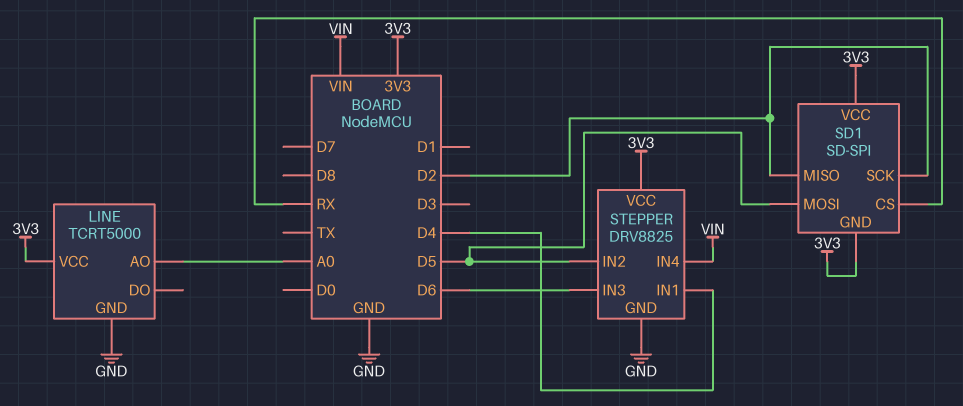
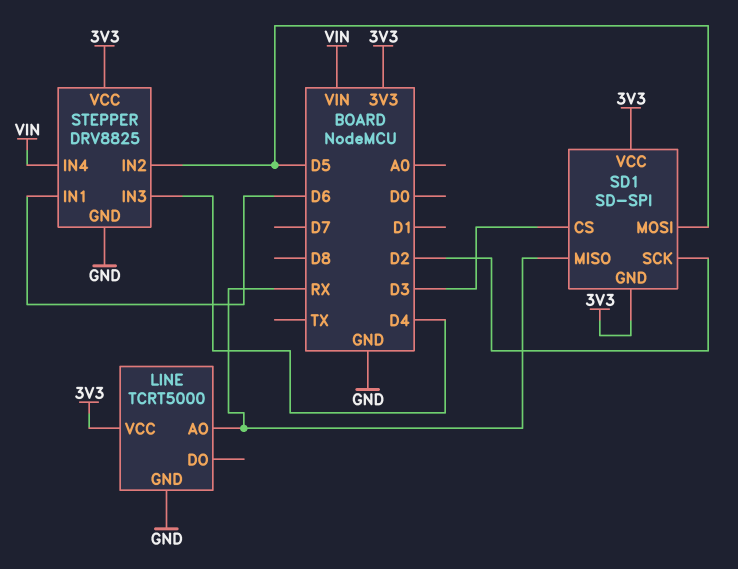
LINE pin AO: A0 -> RX
SD1 pin CS: RX -> D3
SD1 pin MISO: D2 -> RX
STEPPER pin IN1: D4 -> D6
STEPPER pin IN3: D6 -> D4

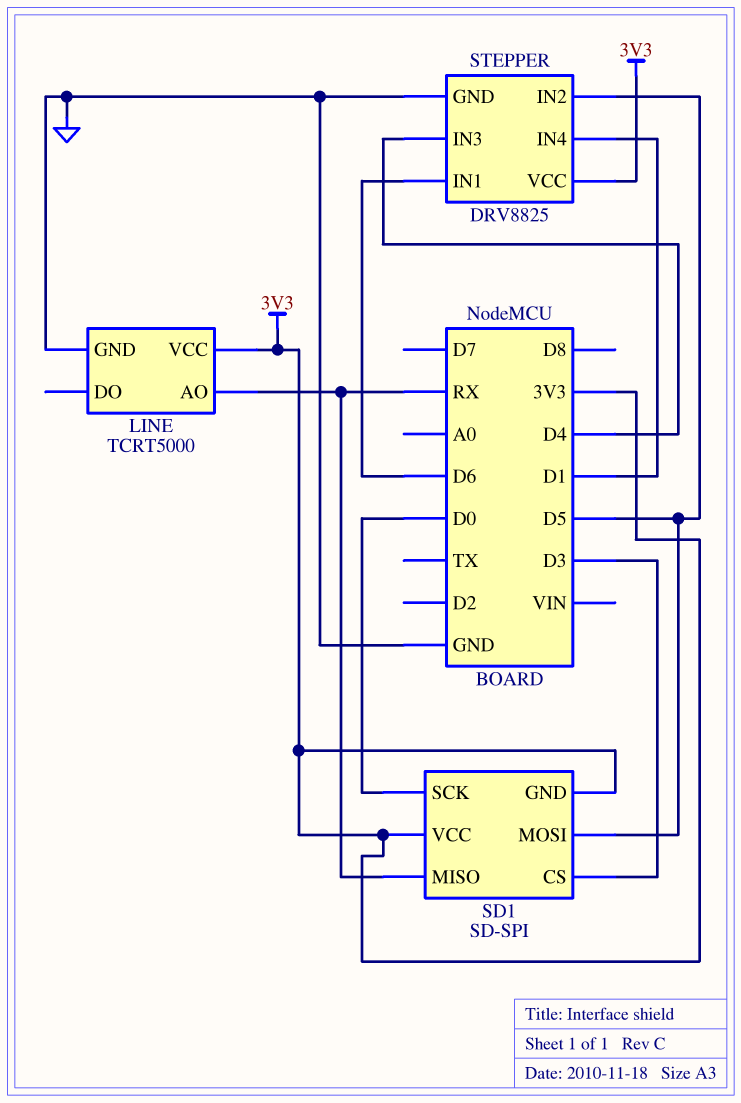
SD1 pin SCK: D2 -> D0
STEPPER pin IN4: VIN -> D1

